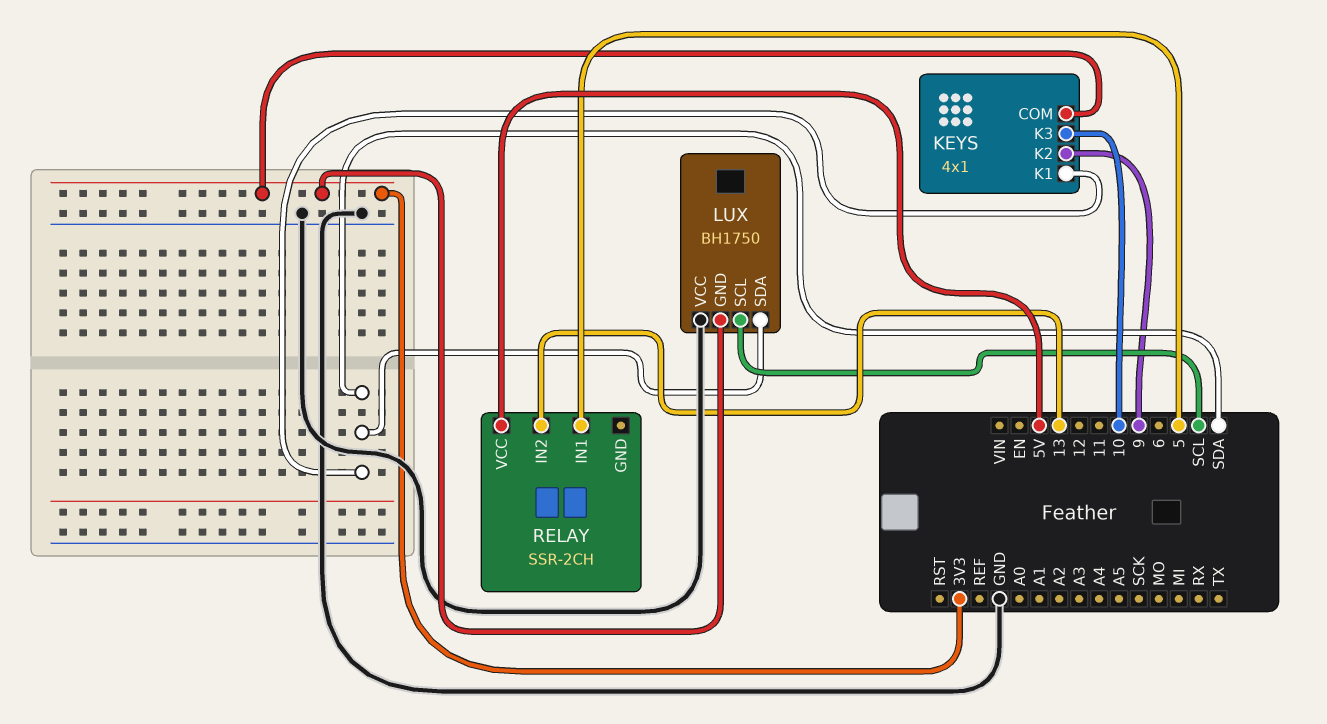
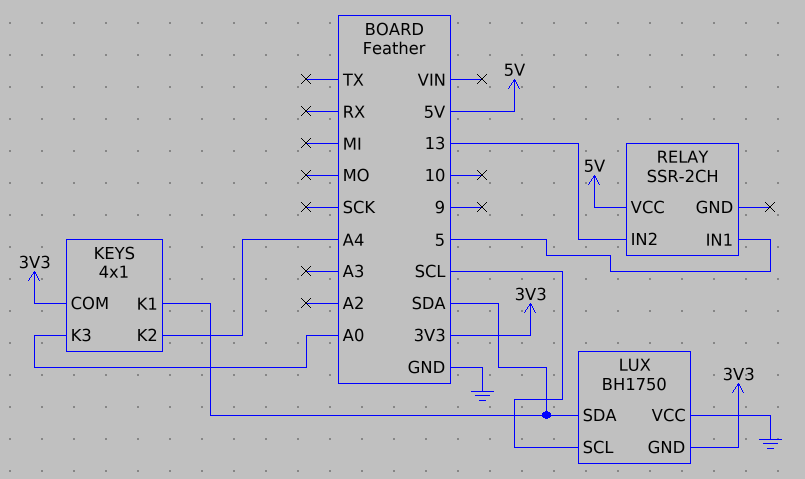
KEYS pin K2: 9 -> A4
KEYS pin K3: 10 -> A0

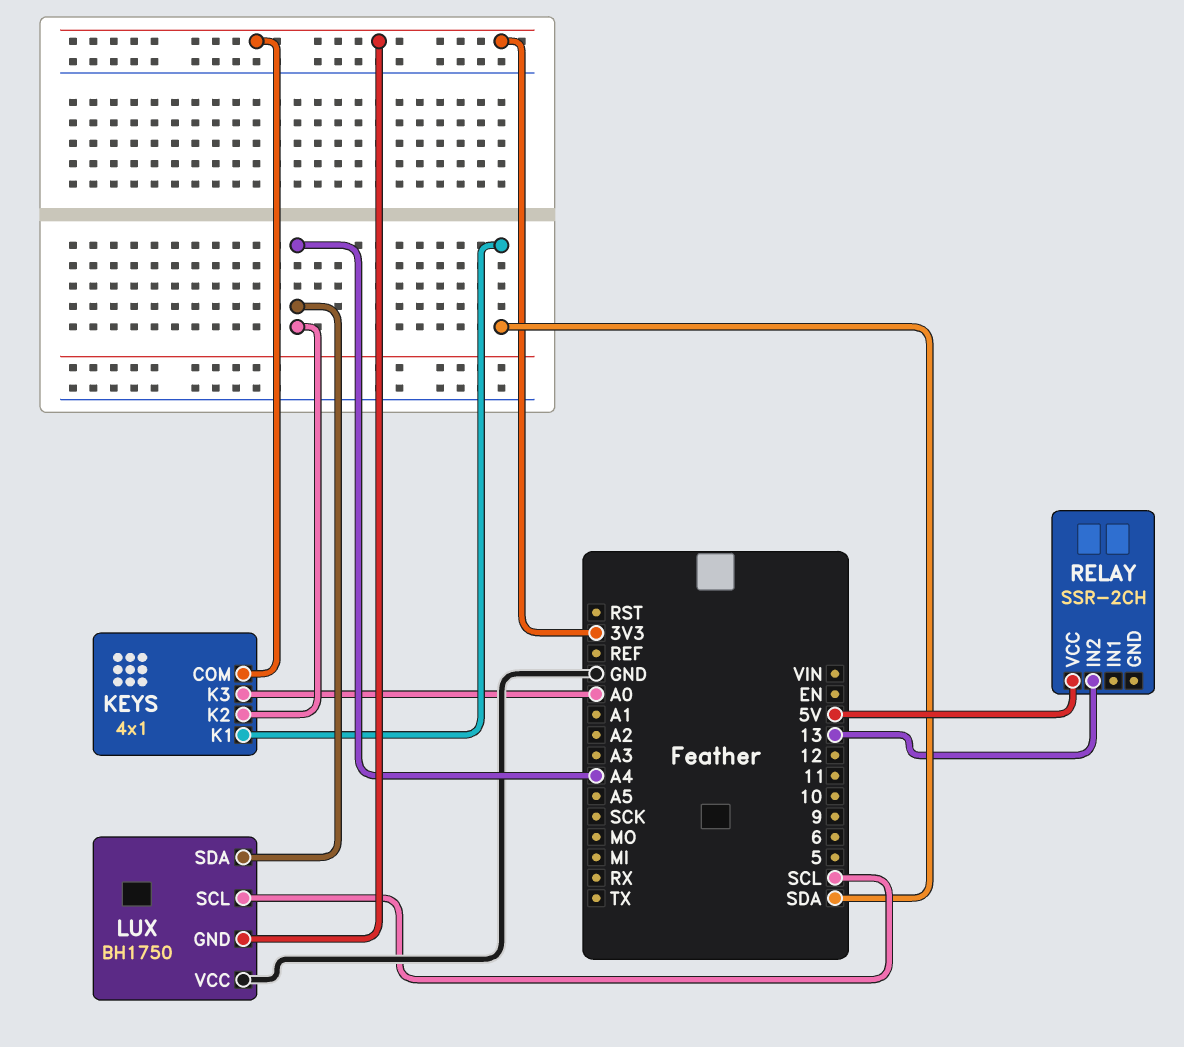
LUX pin SDA: SDA -> A4
RELAY pin IN1: 5 -> none

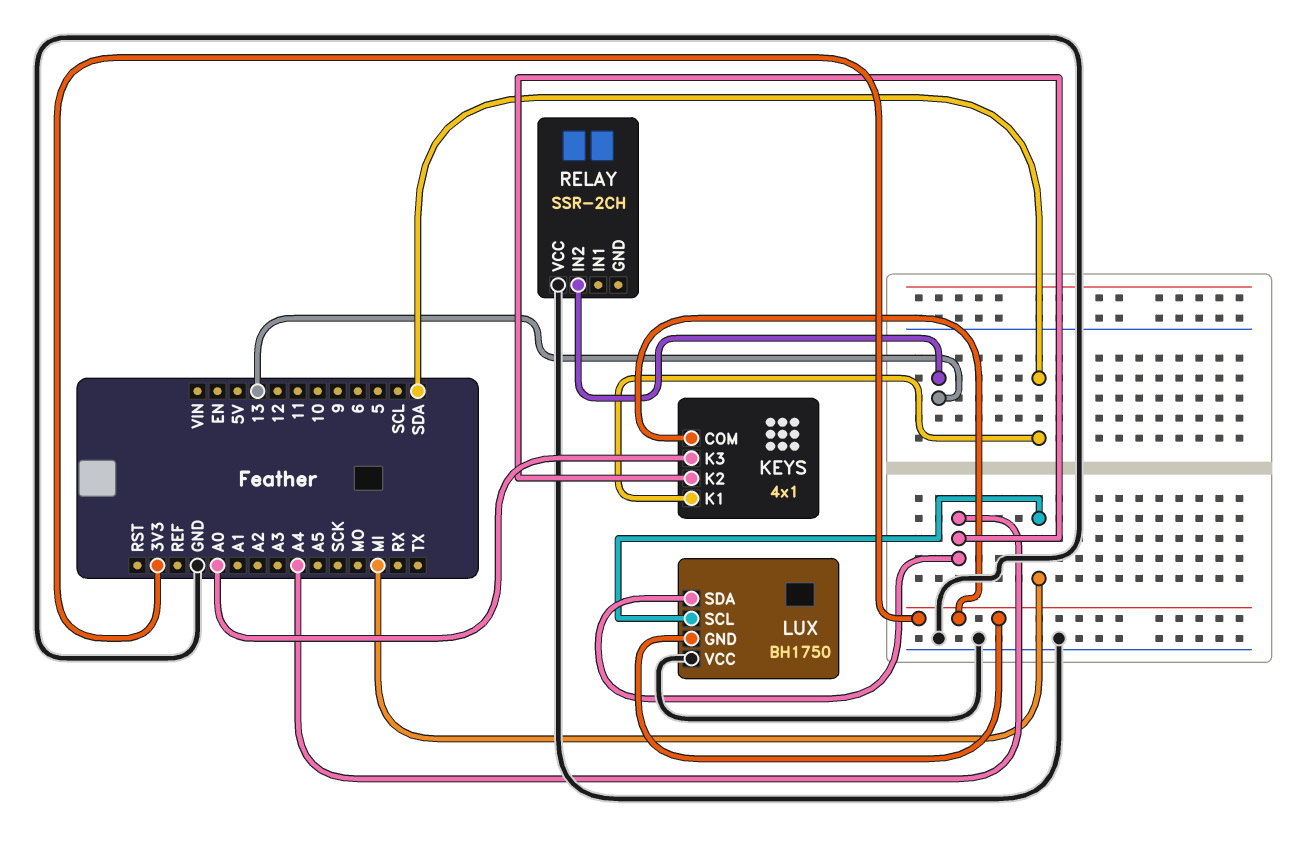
LUX pin SCL: SCL -> MI
RELAY pin VCC: 5V -> GND

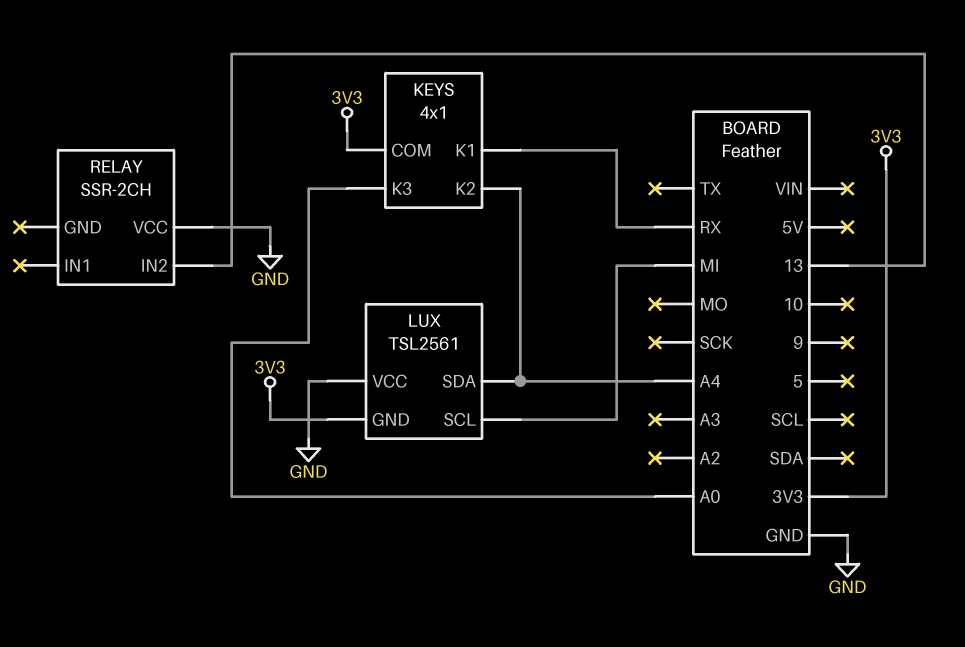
KEYS pin K1: SDA -> RX
LUX: BH1750 -> TSL2561

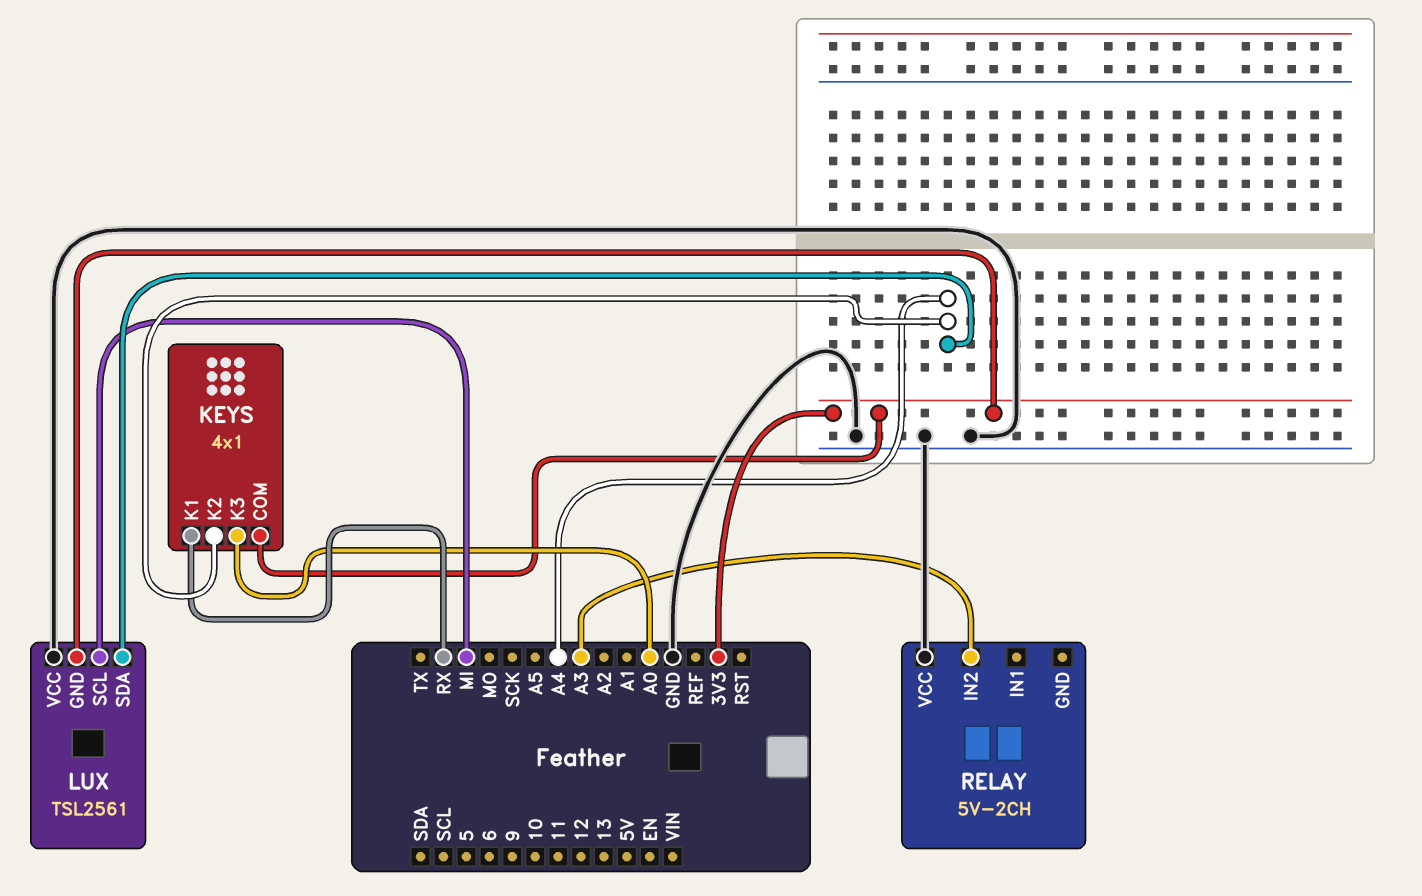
RELAY: SSR-2CH -> 5V-2CH
RELAY pin IN2: 13 -> A3

